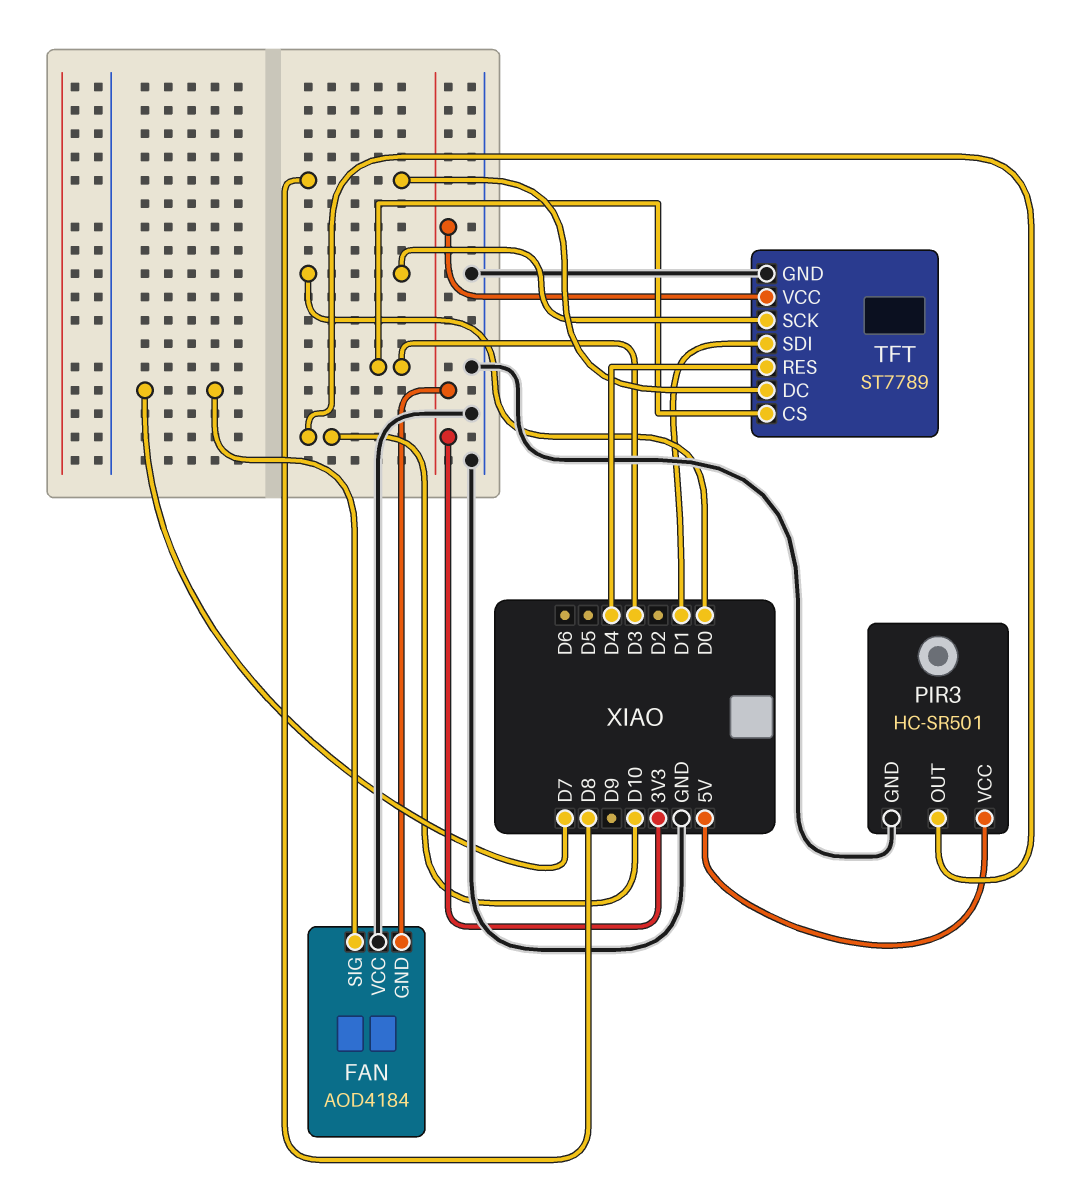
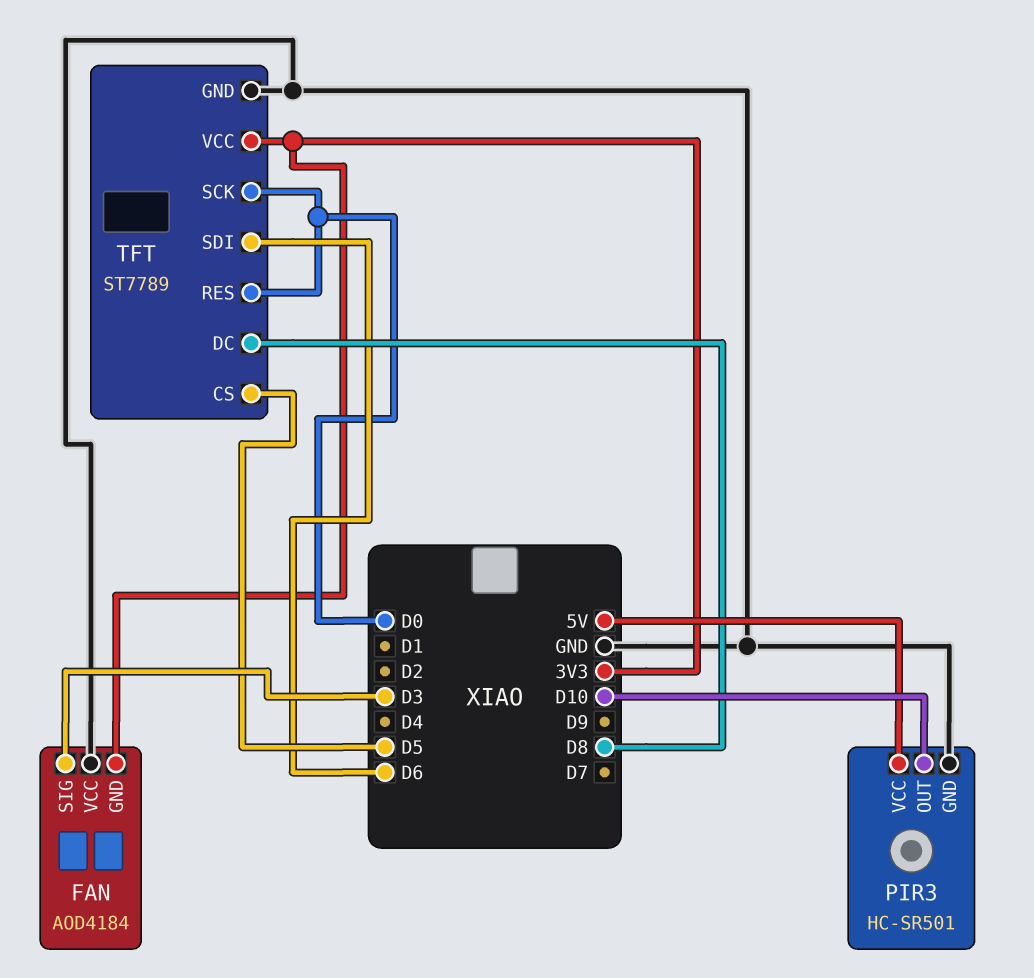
FAN pin SIG: D7 -> D3
TFT pin CS: D3 -> D5
TFT pin RES: D4 -> D0
TFT pin SDI: D1 -> D6

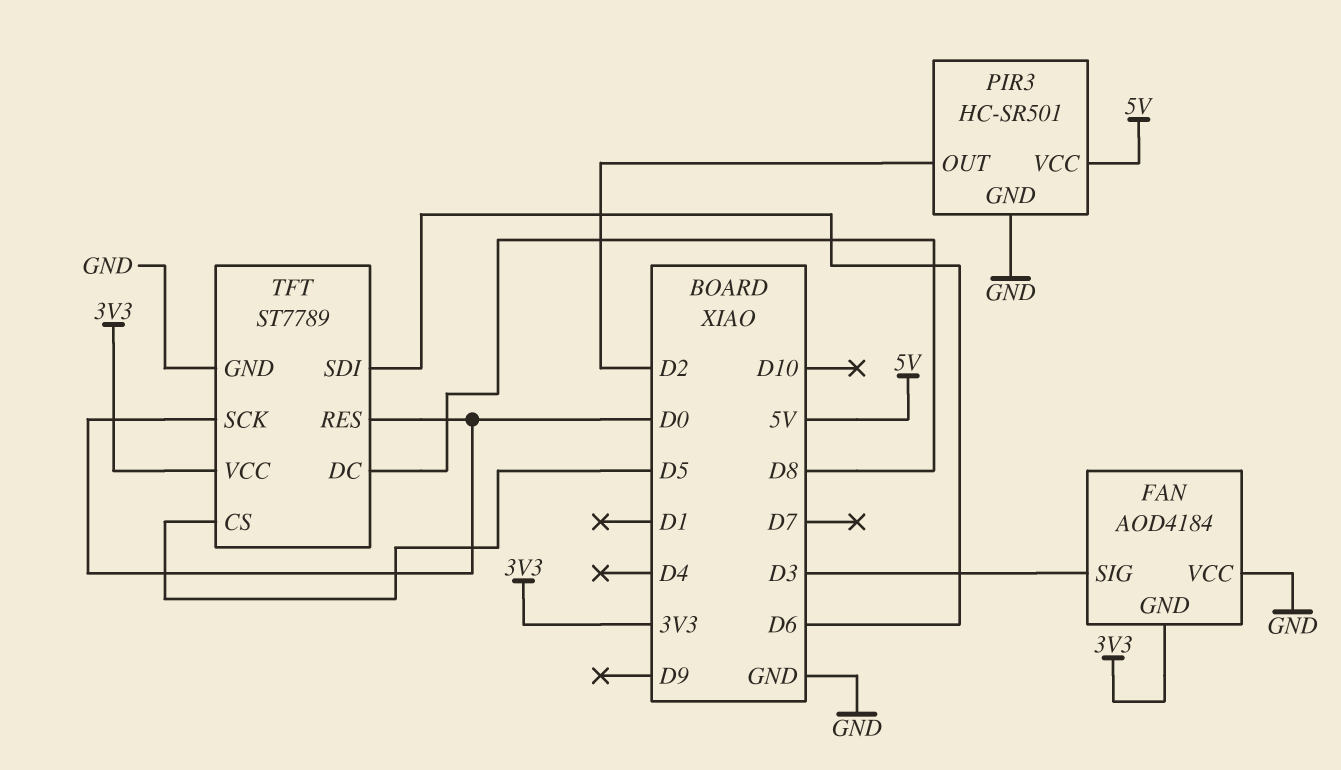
PIR3 pin OUT: D10 -> D2

